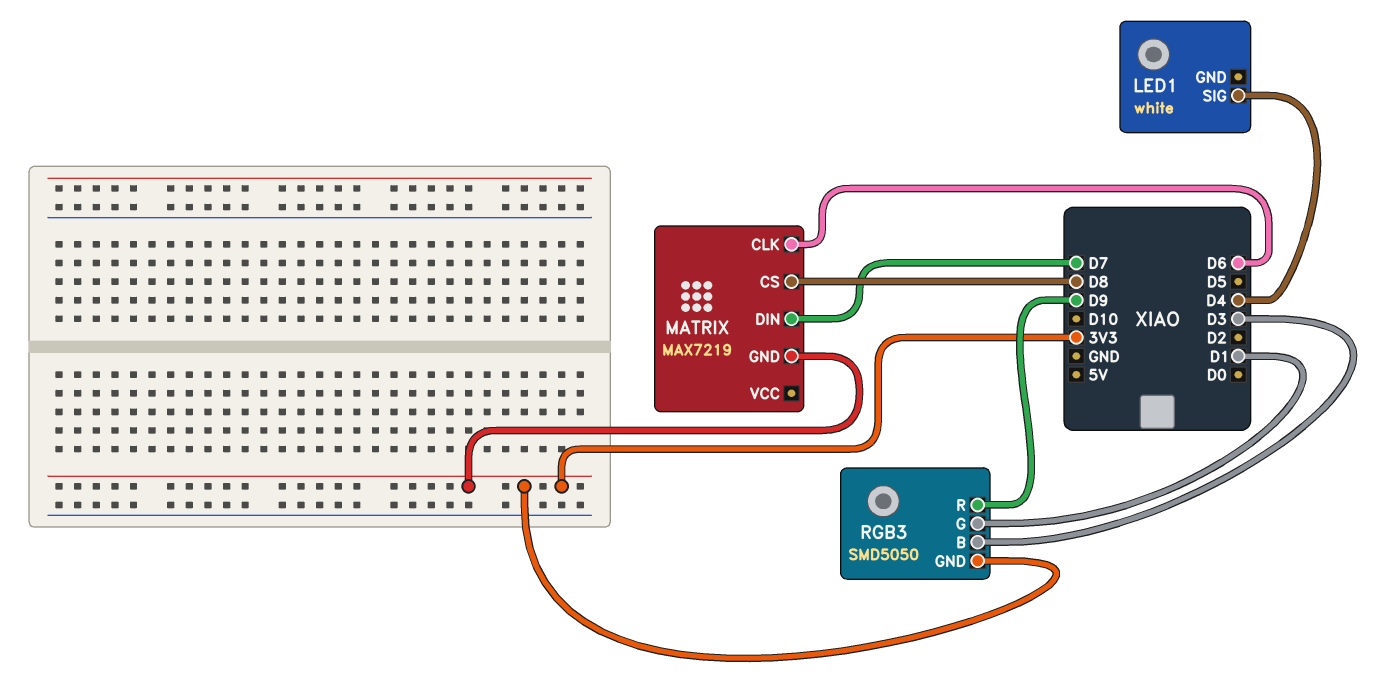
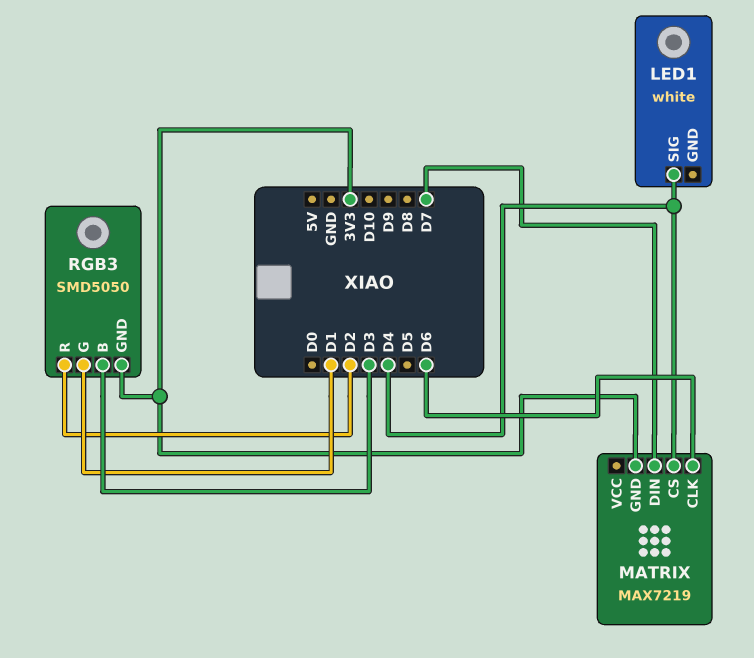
MATRIX pin CS: D8 -> D4
RGB3 pin R: D9 -> D2

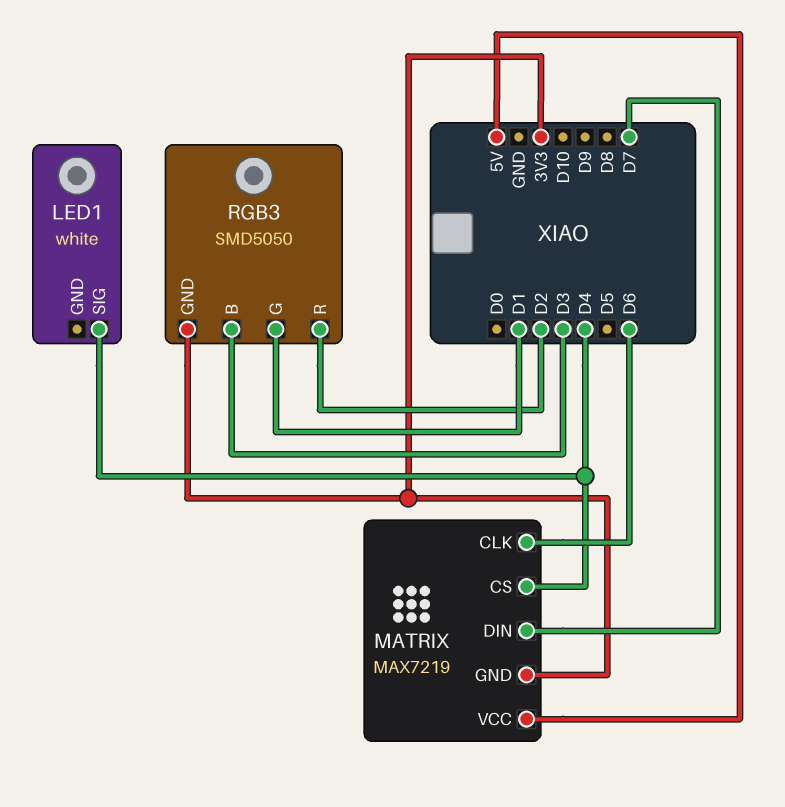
MATRIX pin VCC: none -> 5V

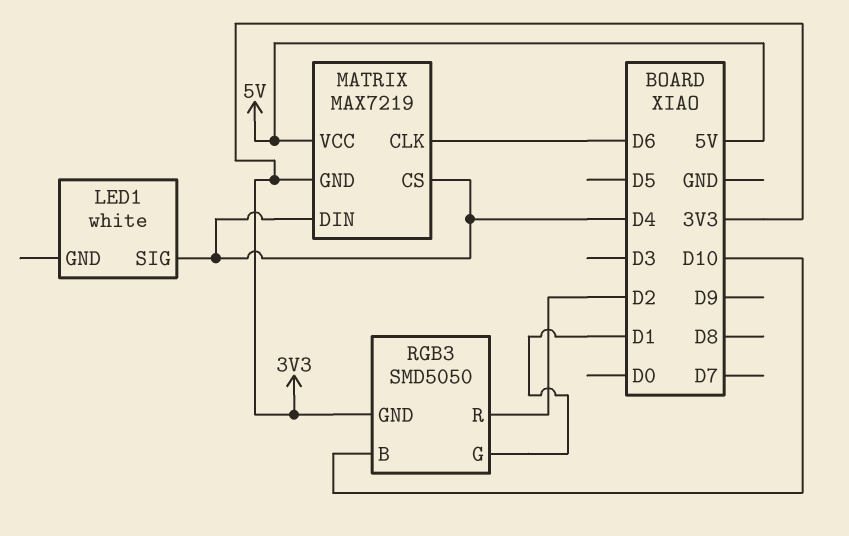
MATRIX pin DIN: D7 -> D4
RGB3 pin B: D3 -> D10

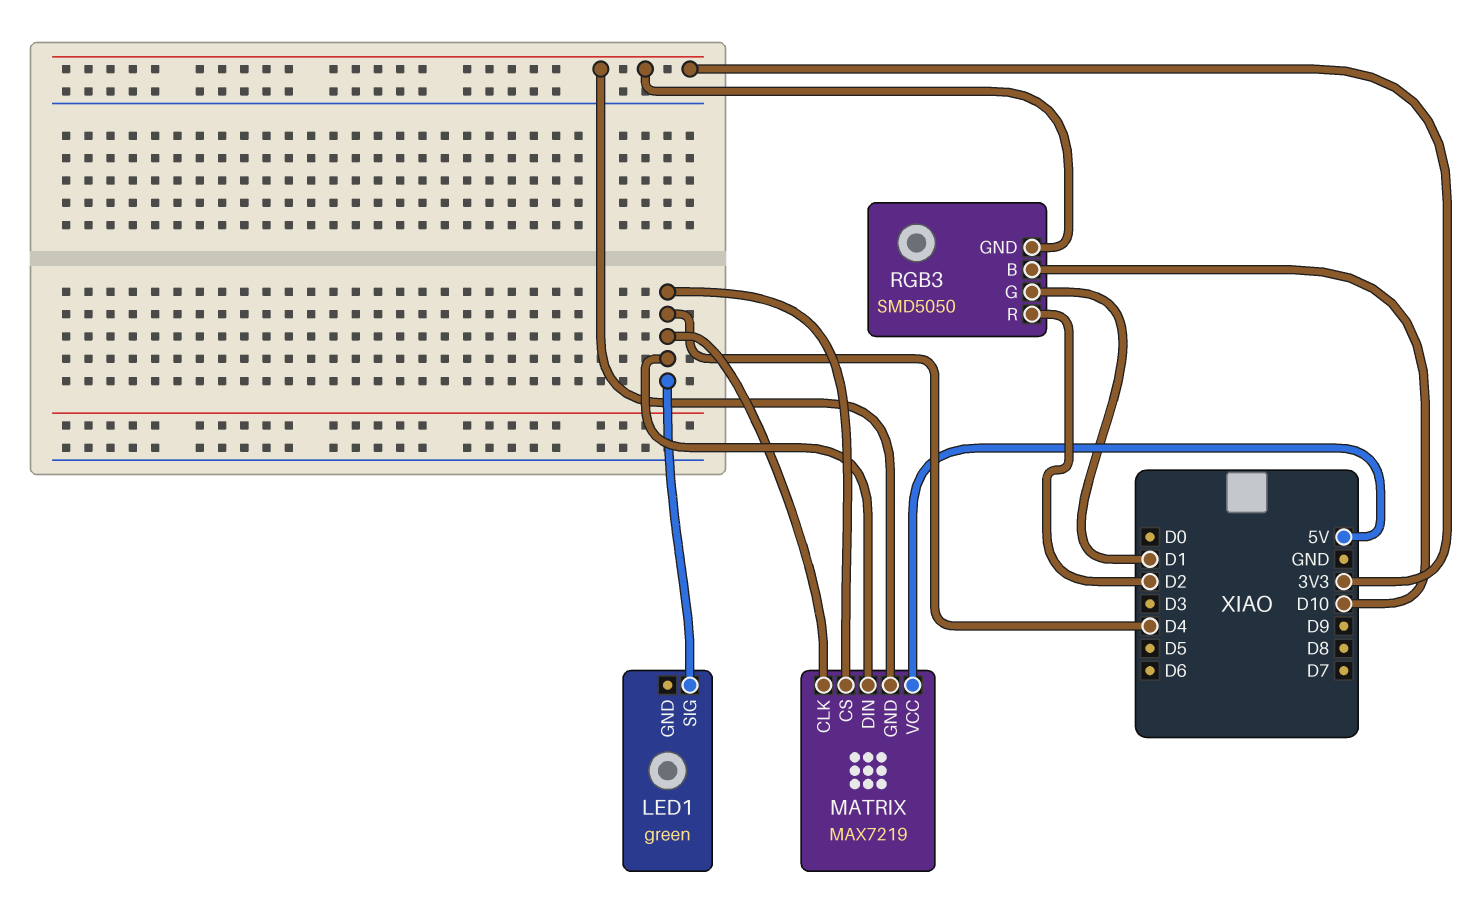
LED1: white -> green
MATRIX pin CLK: D6 -> D4

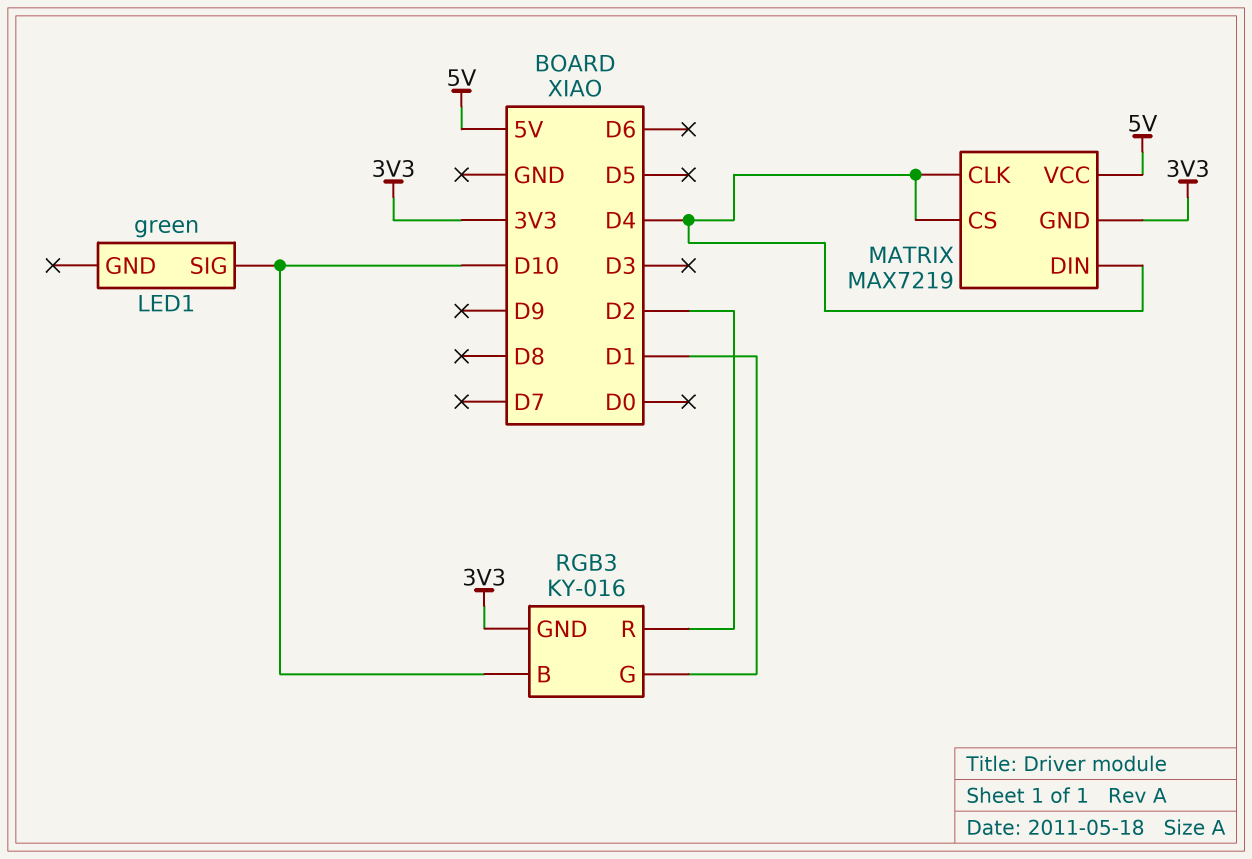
LED1 pin SIG: D4 -> D10
RGB3: SMD5050 -> KY-016

